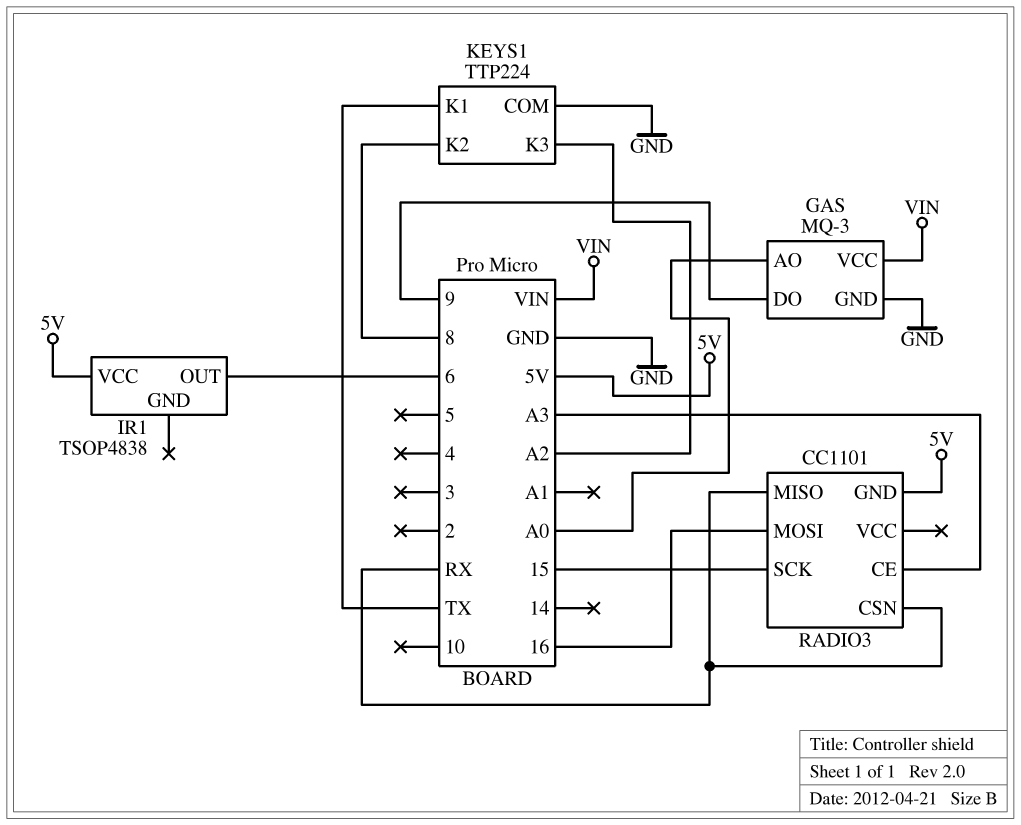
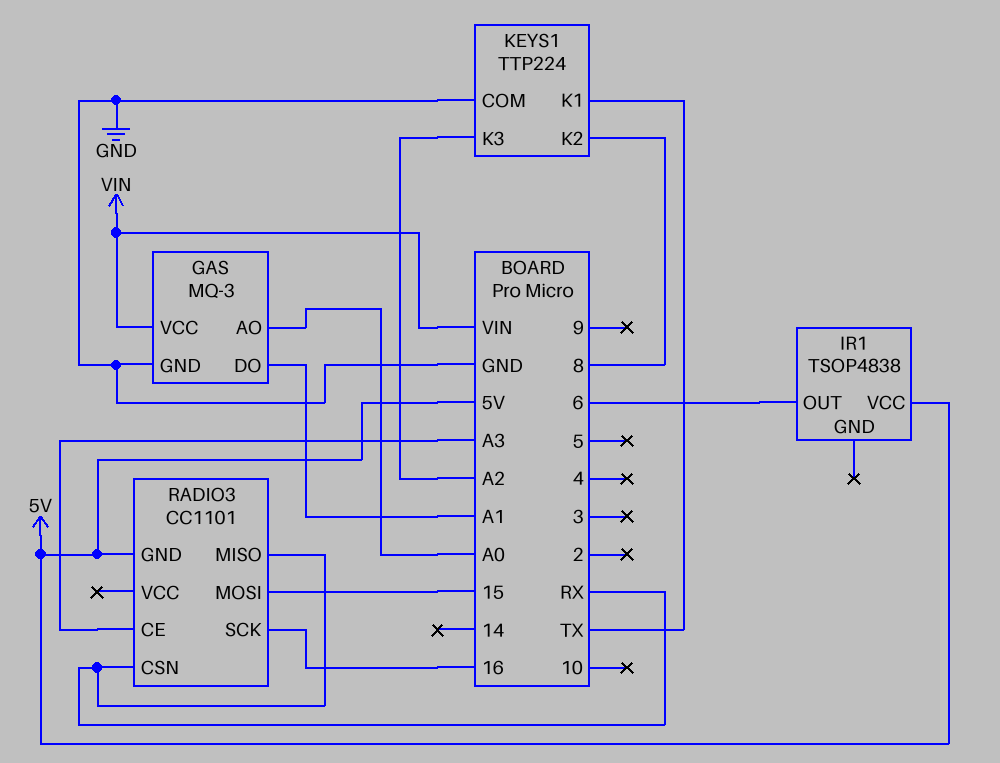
GAS pin DO: 9 -> A1
RADIO3 pin MOSI: 16 -> 15
RADIO3 pin SCK: 15 -> 16

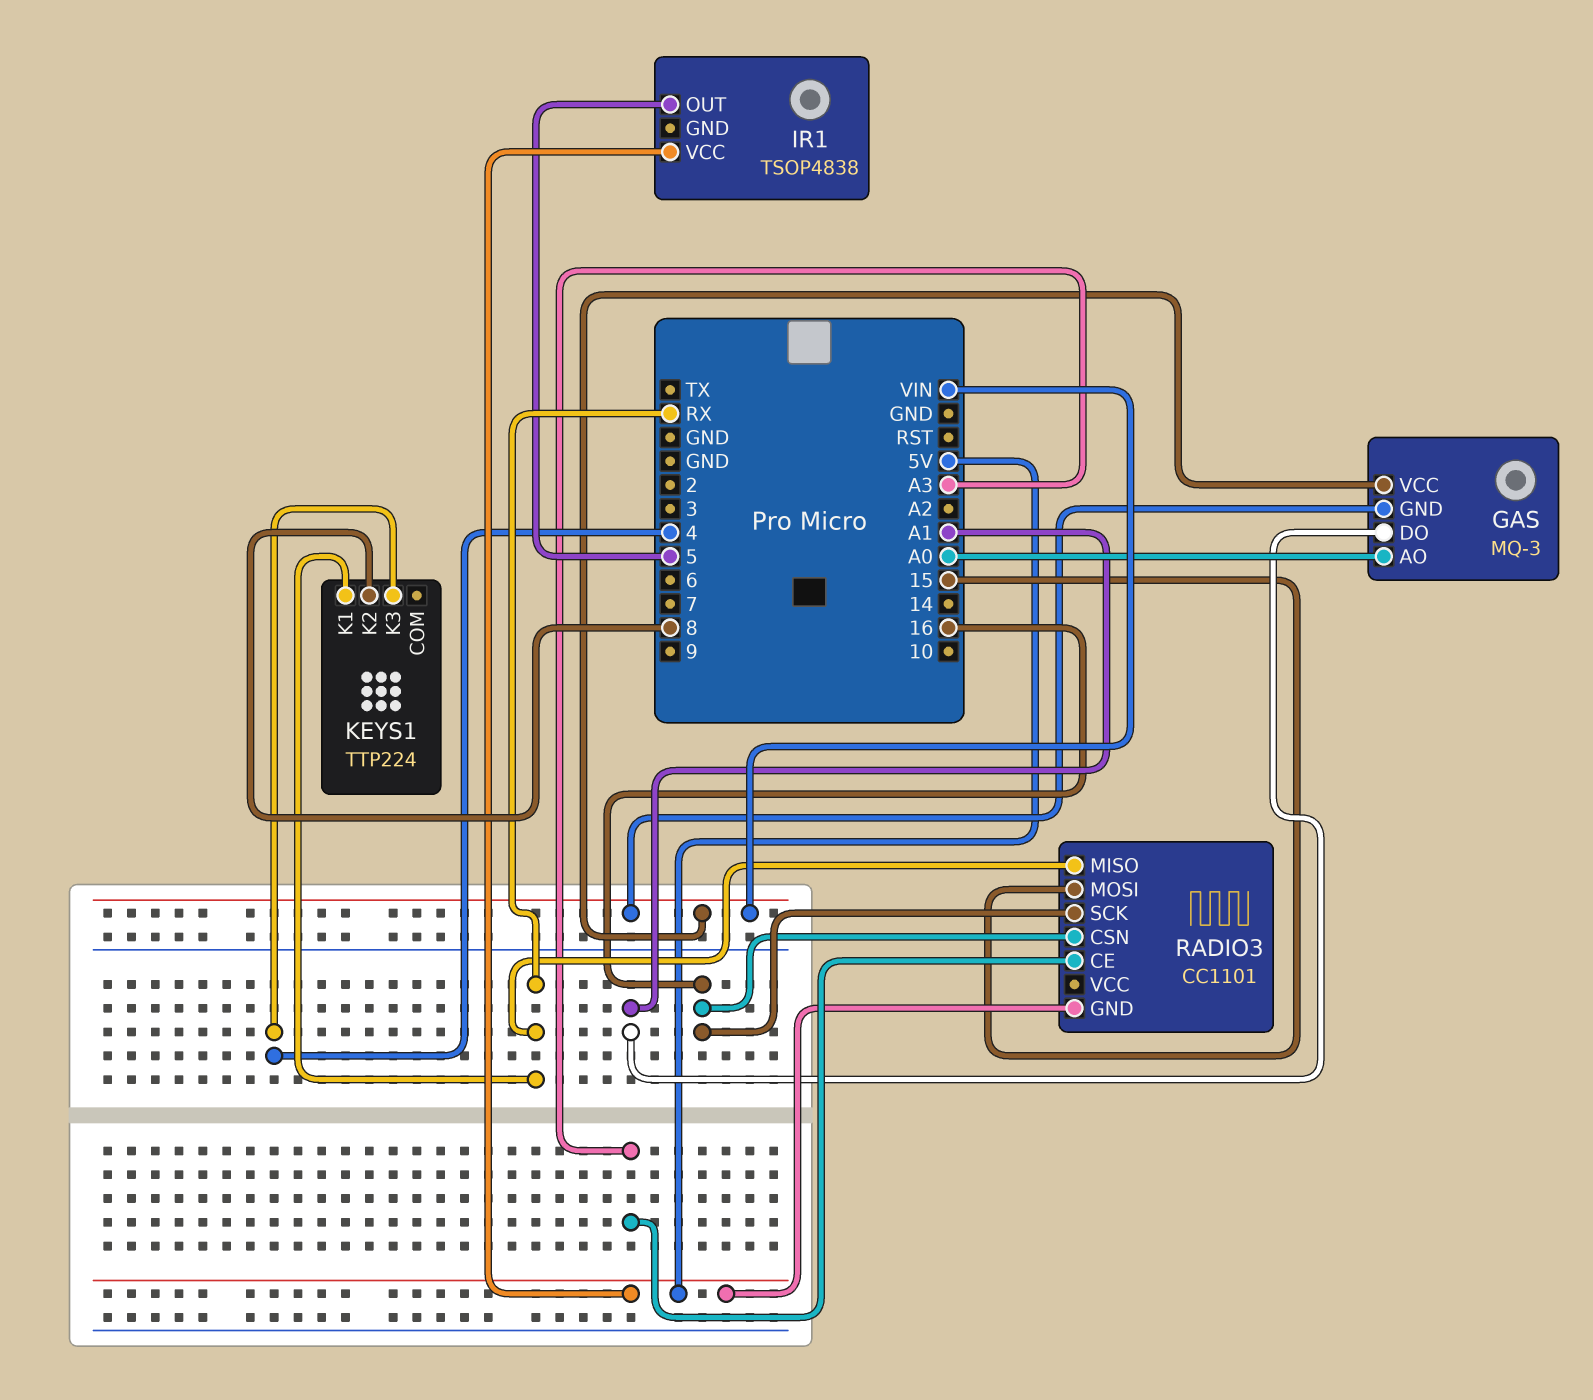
GAS pin GND: GND -> VIN
IR1 pin OUT: 6 -> 5
KEYS1 pin COM: GND -> none
KEYS1 pin K1: TX -> RX
KEYS1 pin K3: A2 -> 4
RADIO3 pin CSN: RX -> 16

